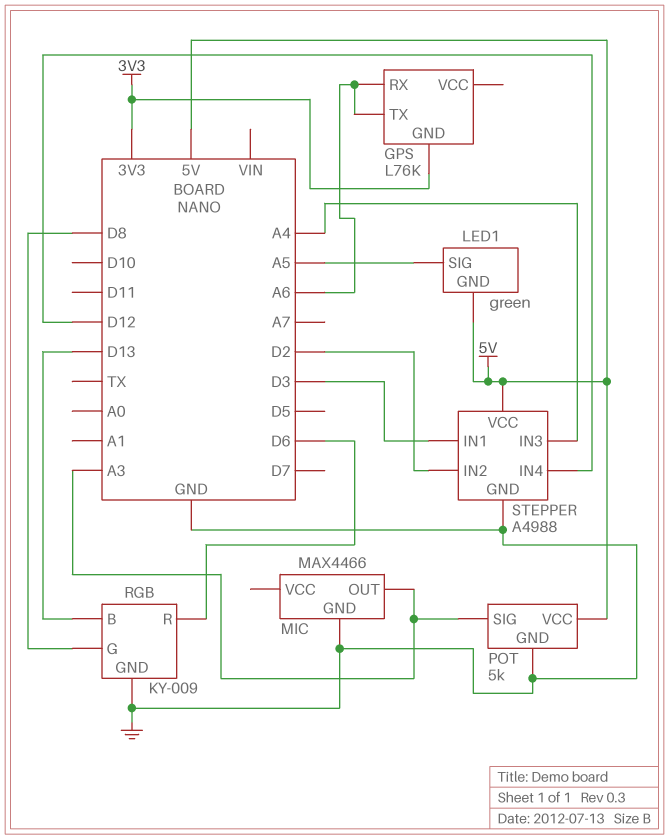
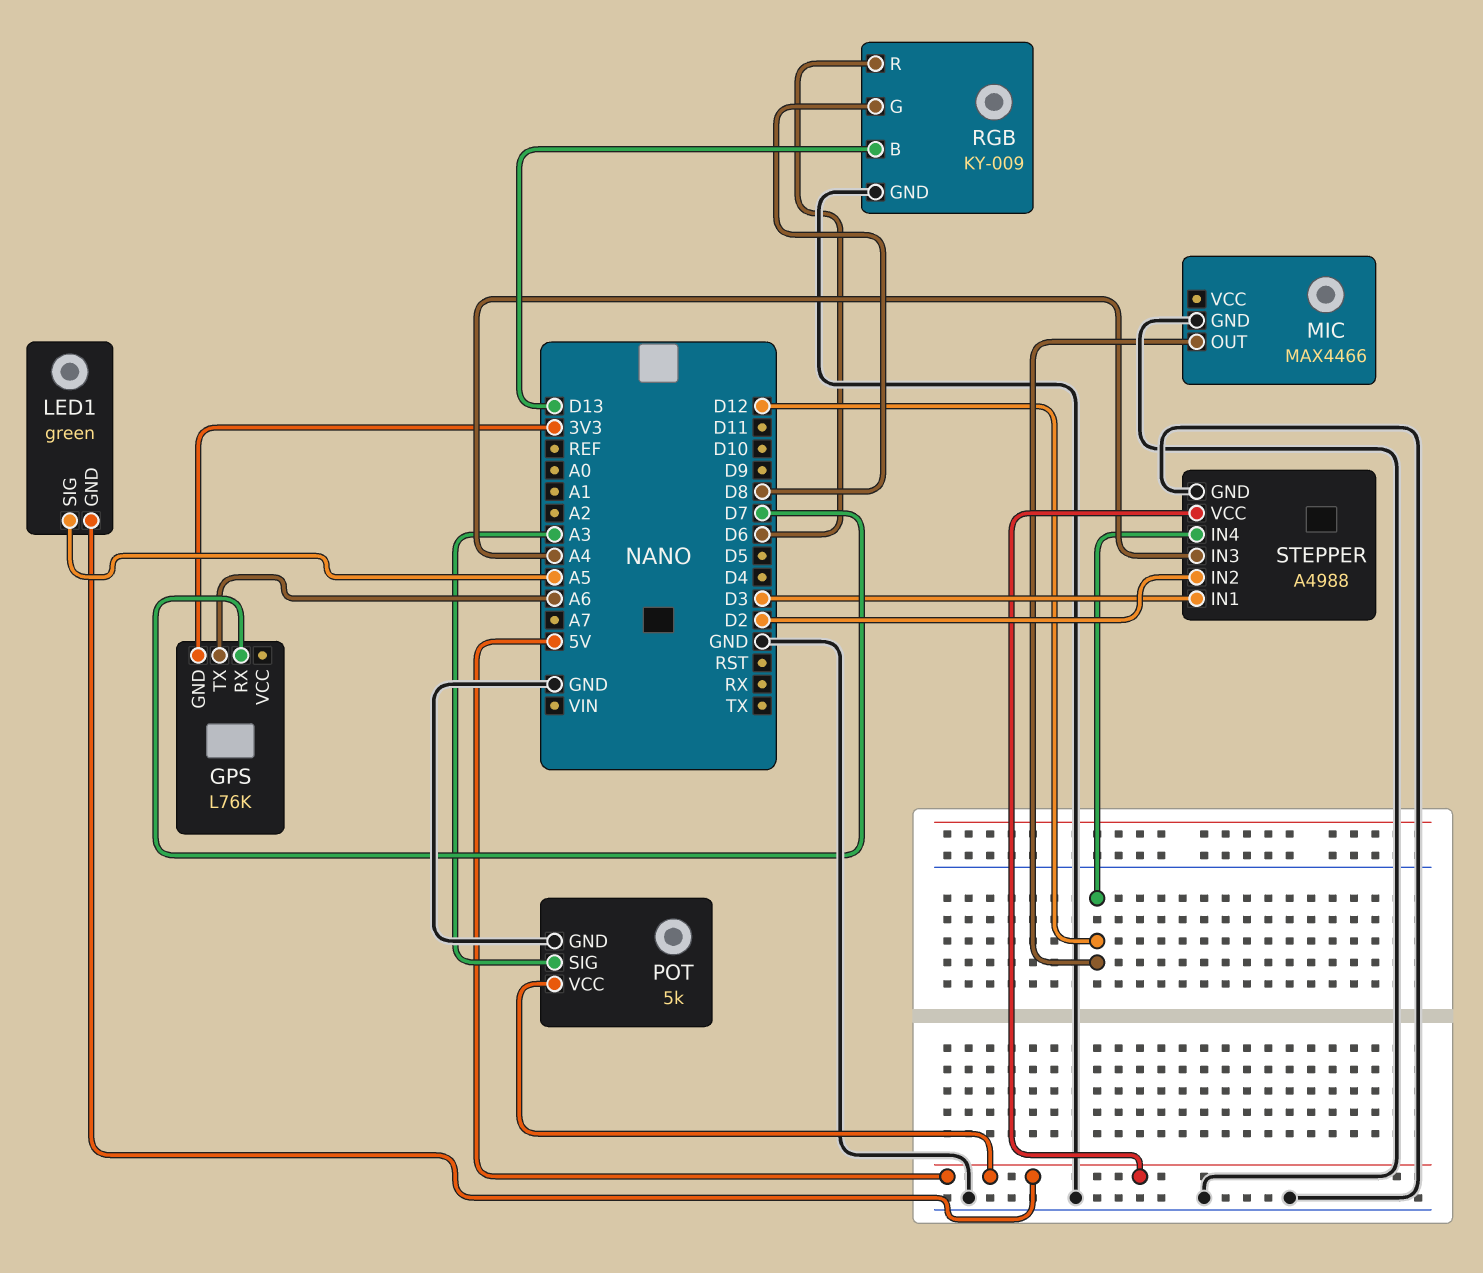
GPS pin RX: A6 -> D7
MIC pin OUT: A3 -> D12

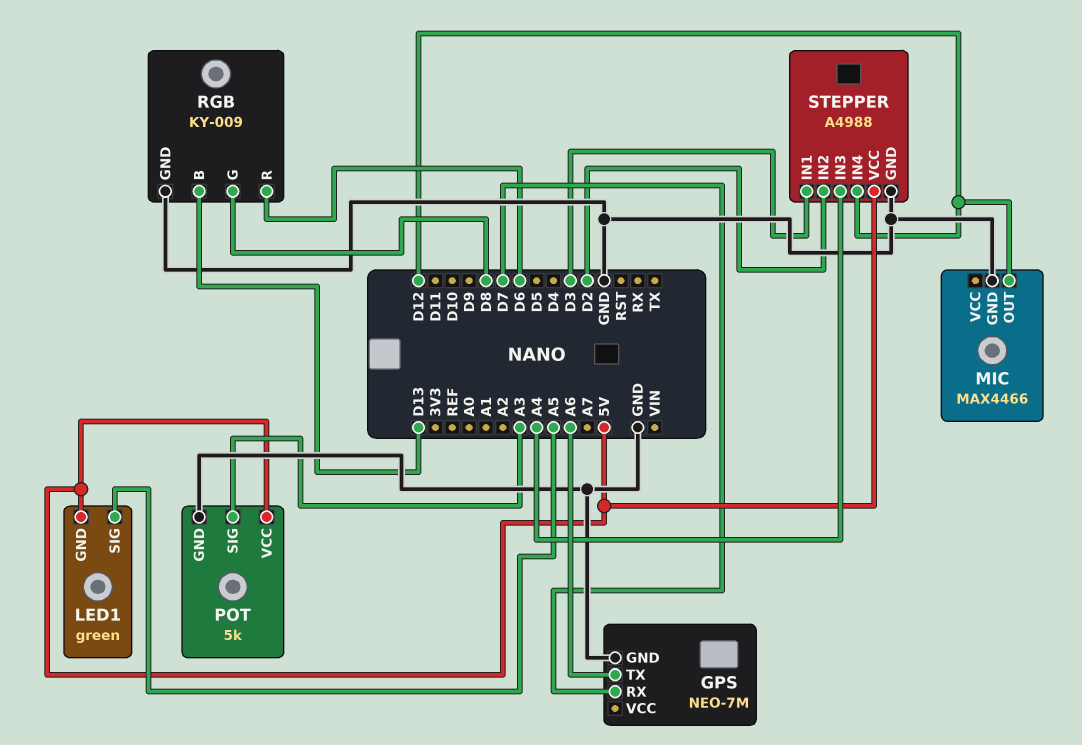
GPS: L76K -> NEO-7M
GPS pin GND: 3V3 -> GND

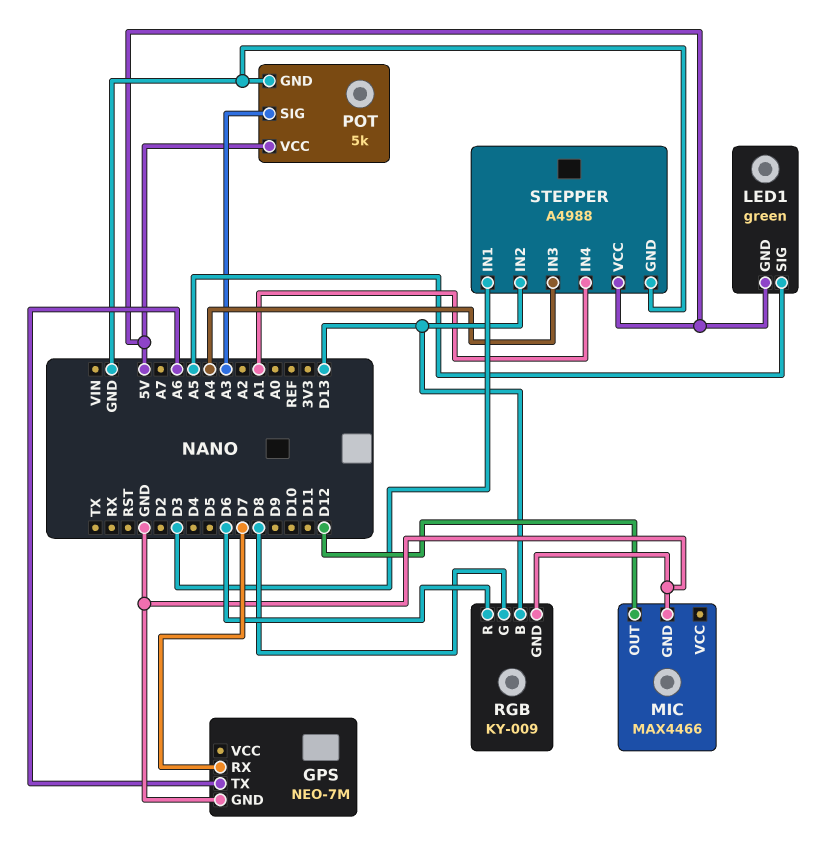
STEPPER pin IN2: D2 -> D13
STEPPER pin IN4: D12 -> A1

